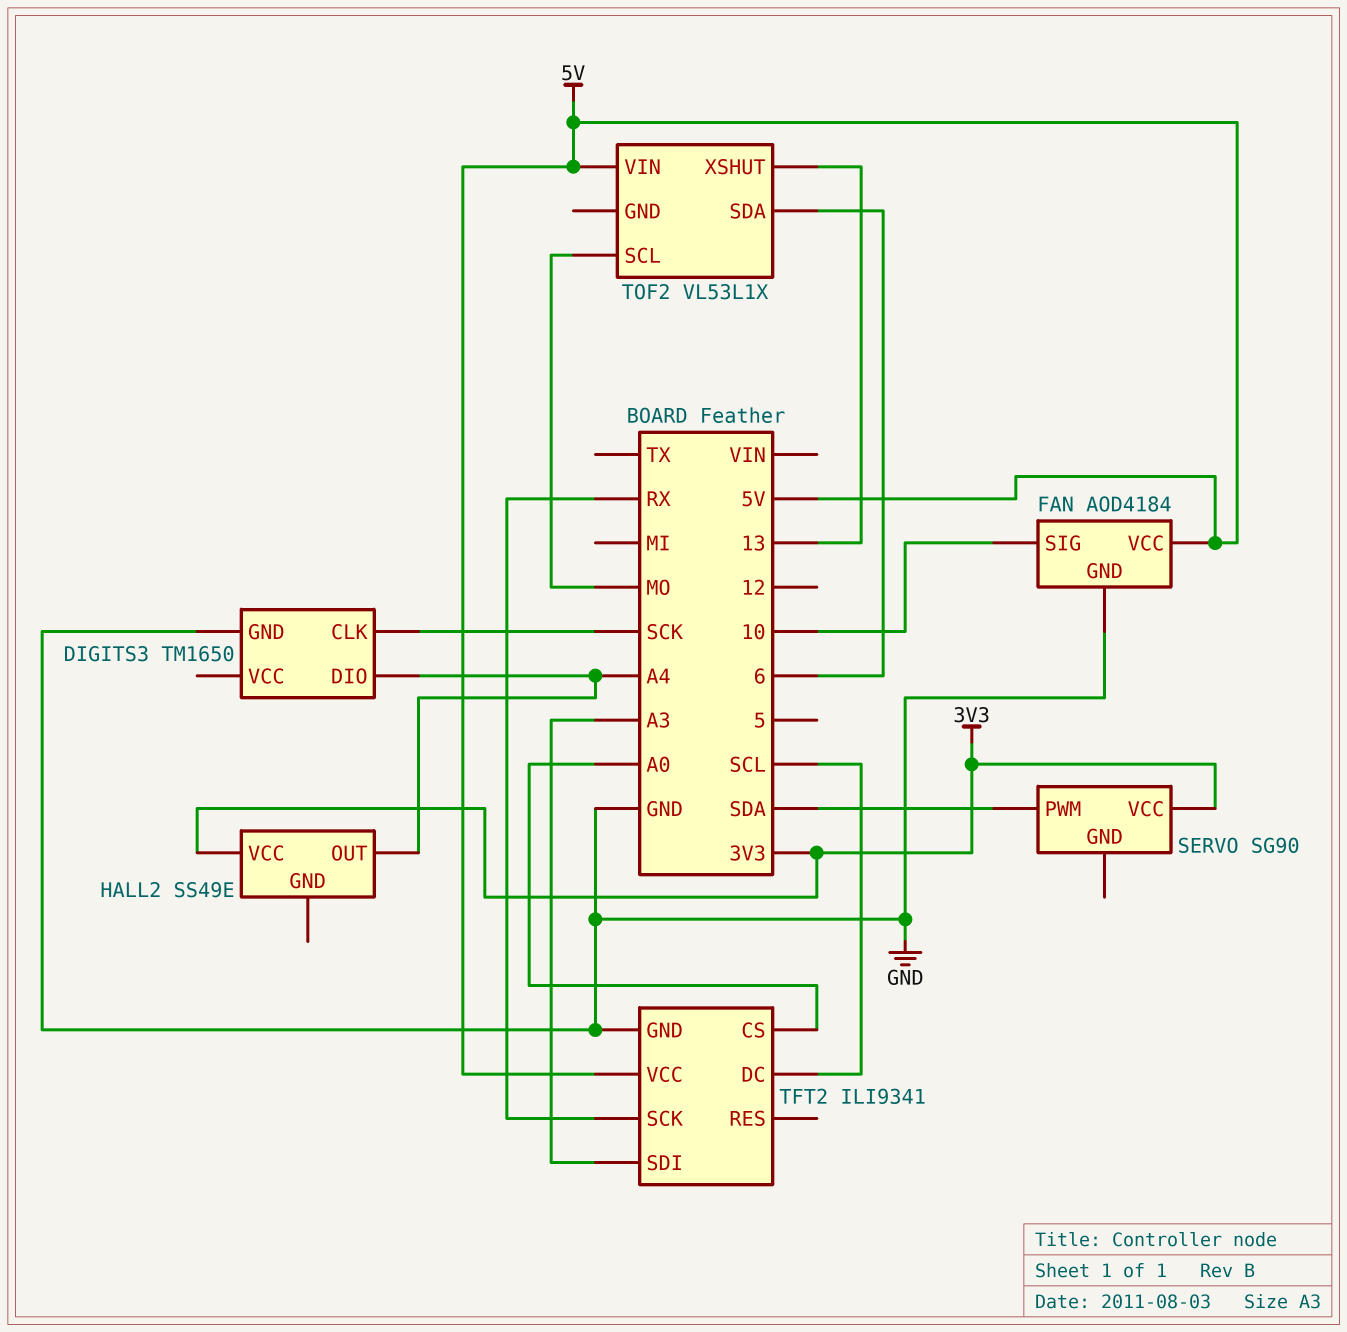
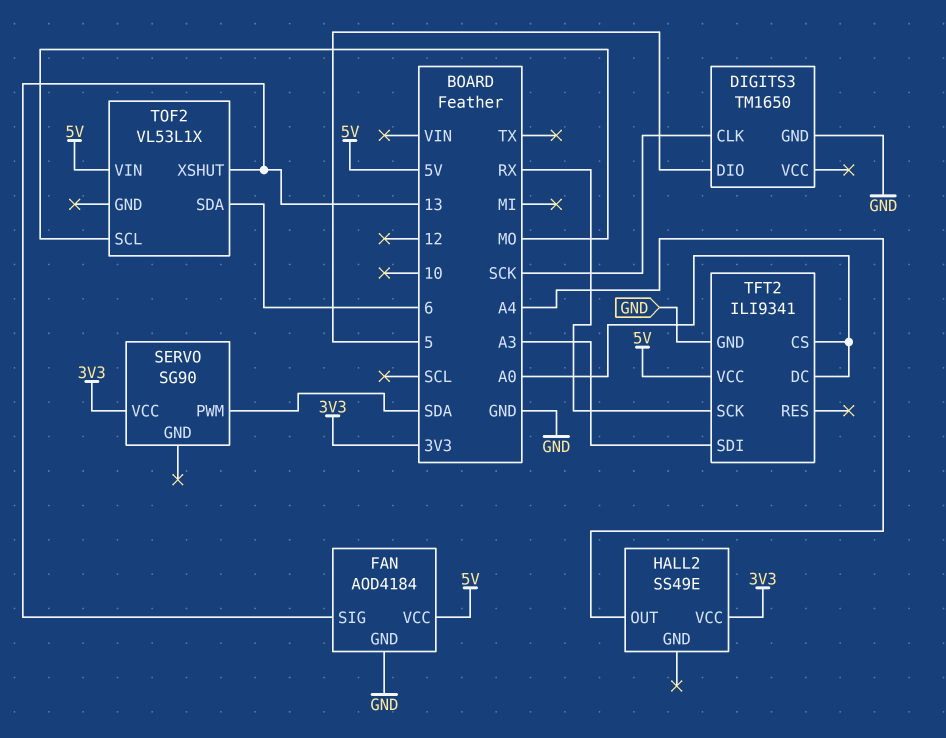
DIGITS3 pin DIO: A4 -> 5
FAN pin SIG: 10 -> 13
TFT2 pin DC: SCL -> A0

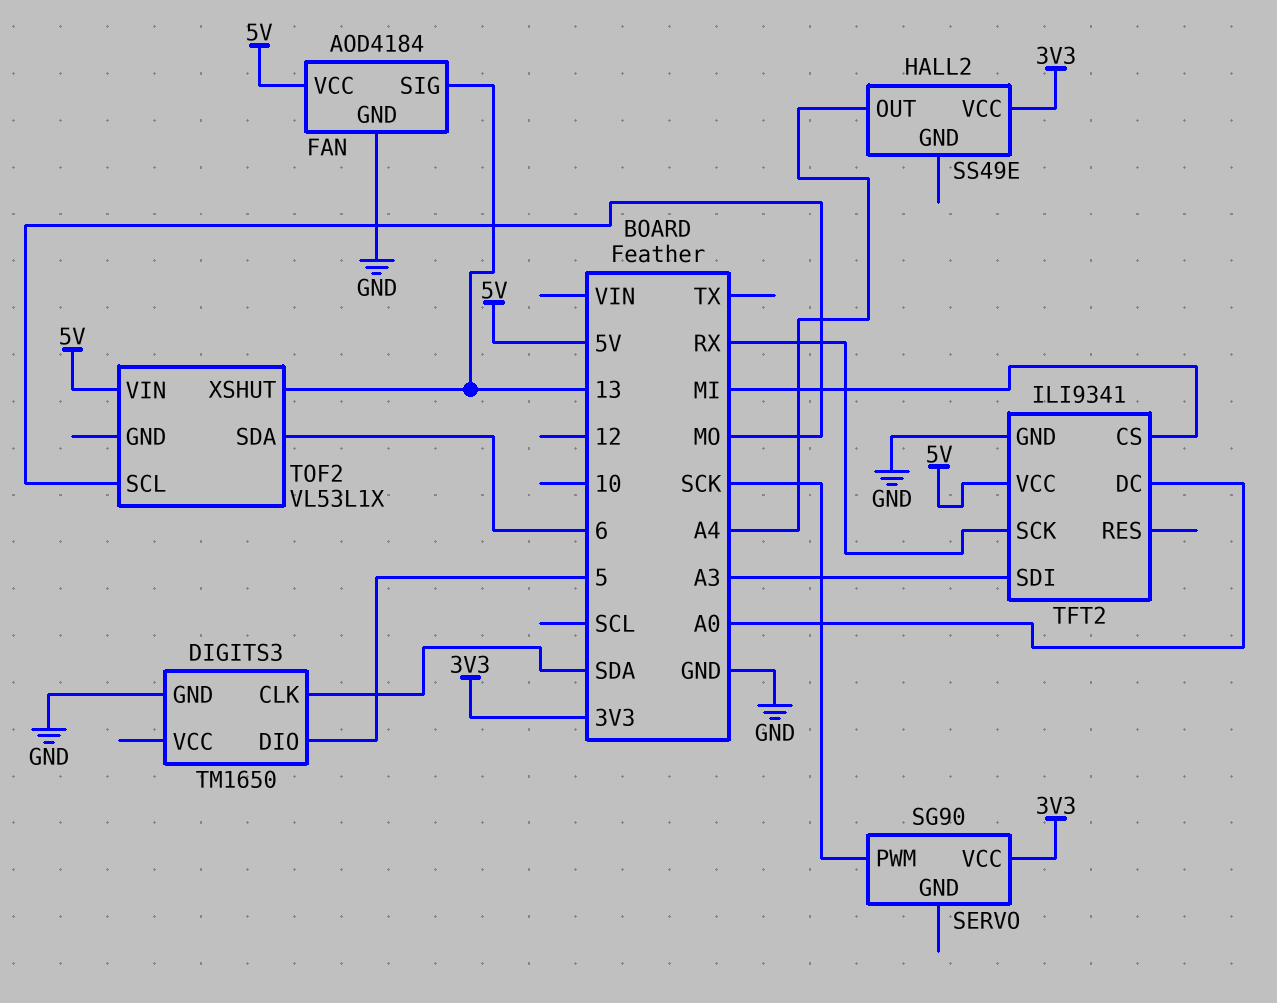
DIGITS3 pin CLK: SCK -> SDA
SERVO pin PWM: SDA -> SCK
TFT2 pin CS: A0 -> MI

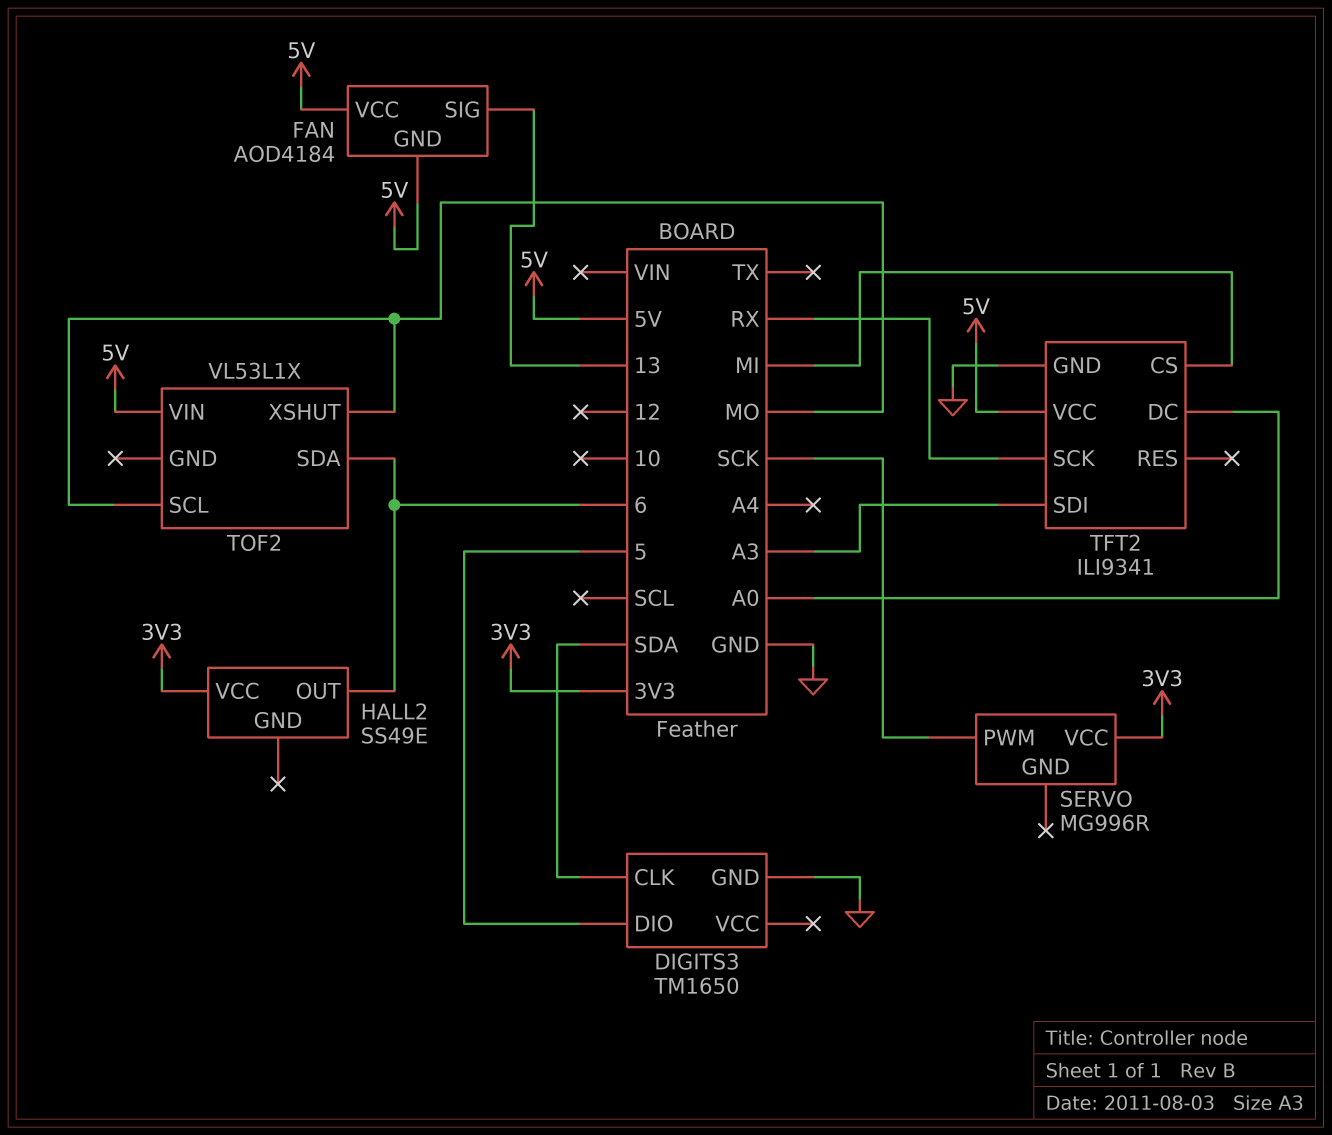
FAN pin GND: GND -> 5V
HALL2 pin OUT: A4 -> 6
SERVO: SG90 -> MG996R
TOF2 pin XSHUT: 13 -> MO

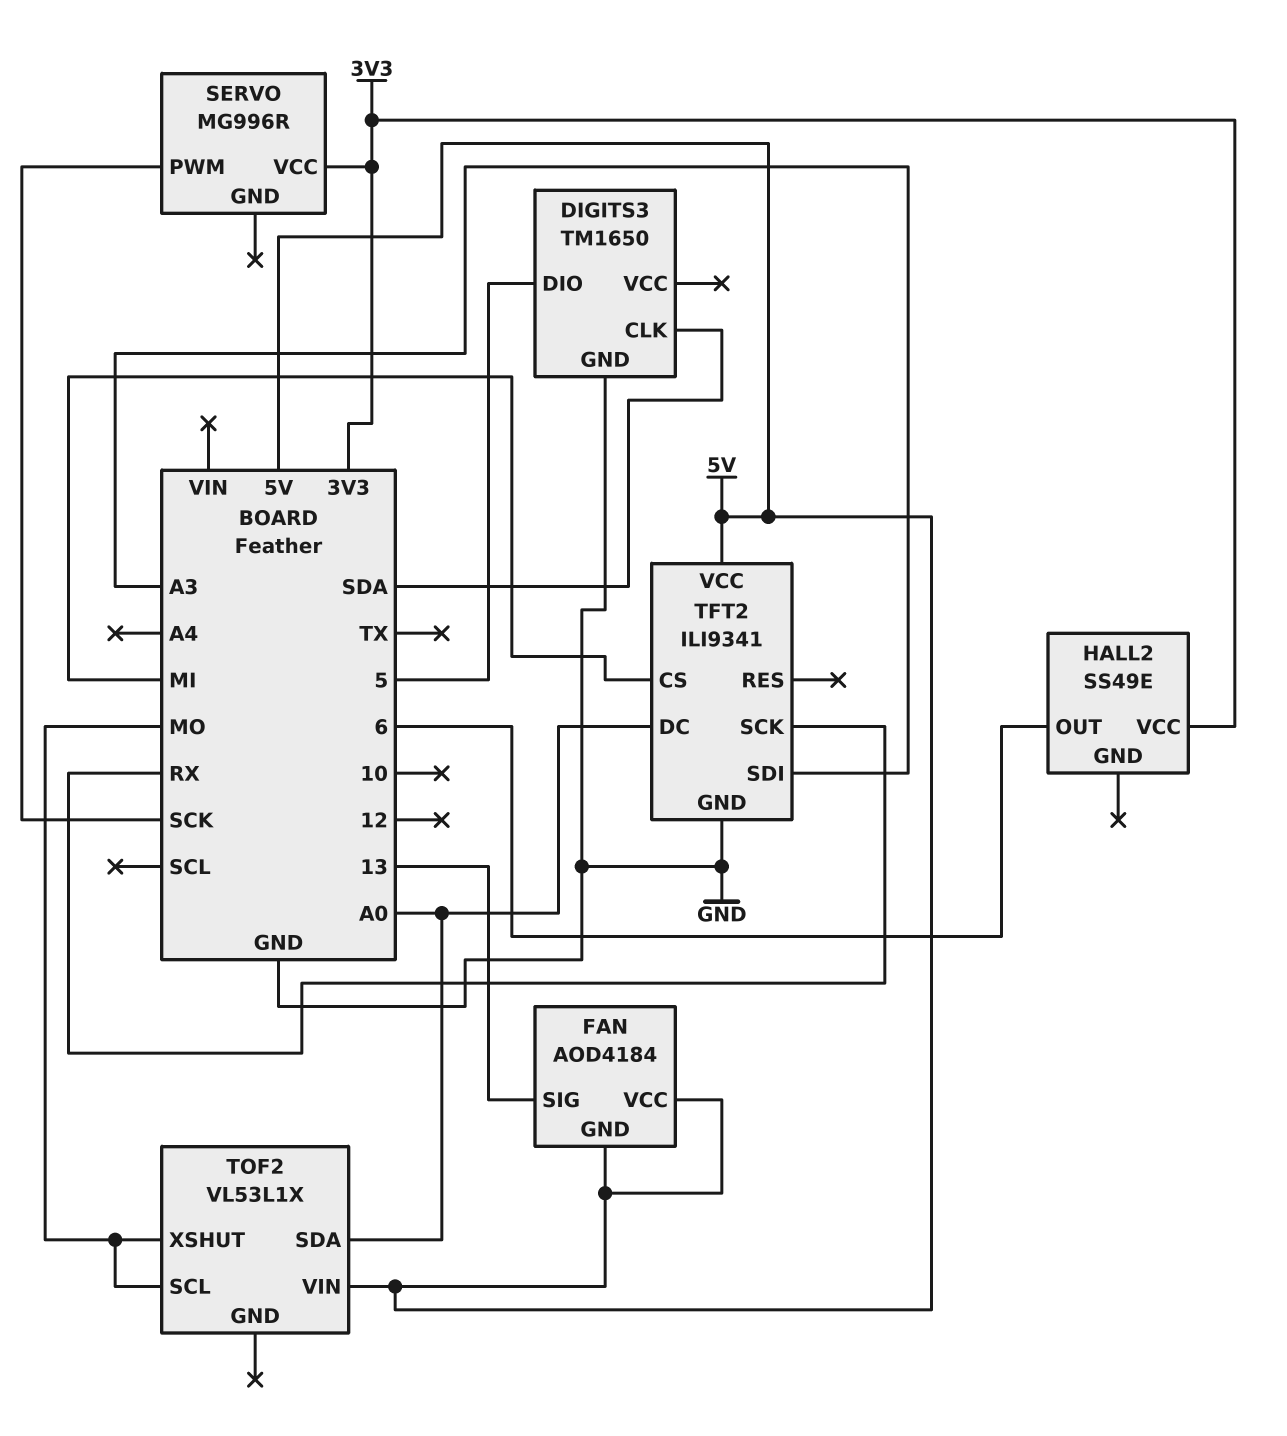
TOF2 pin SDA: 6 -> A0

